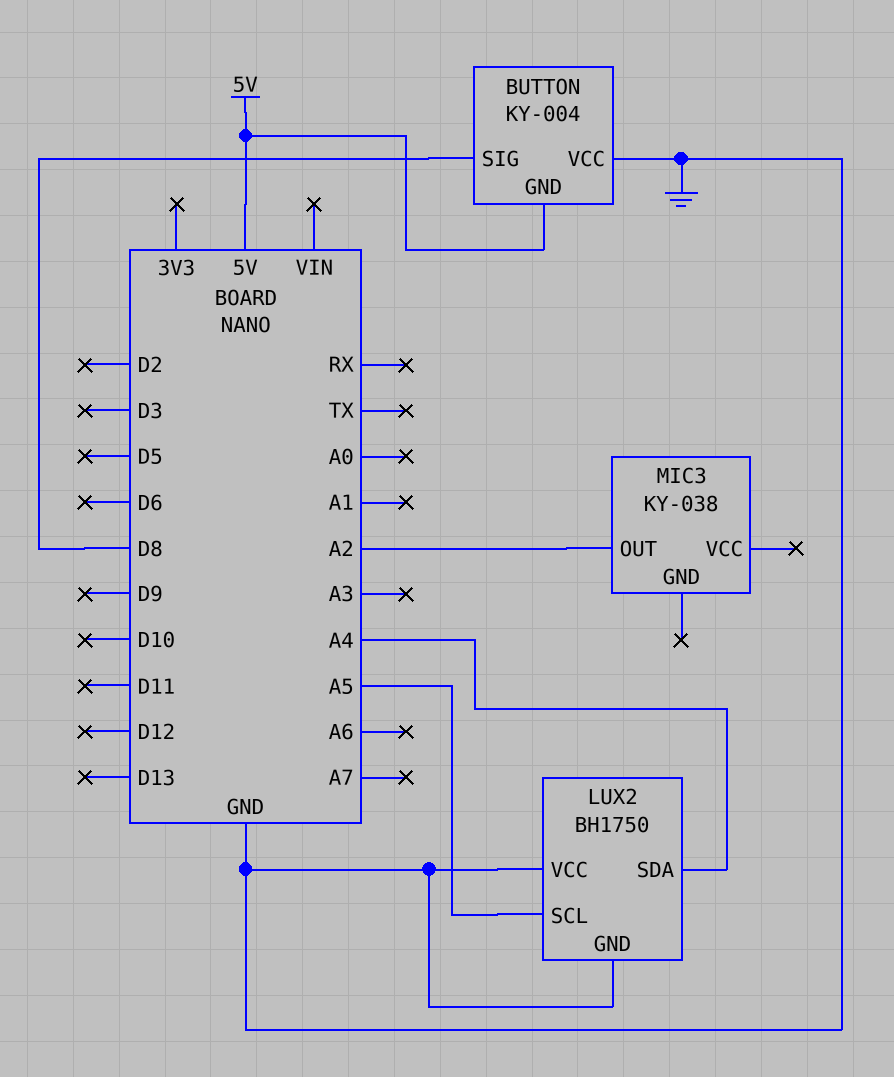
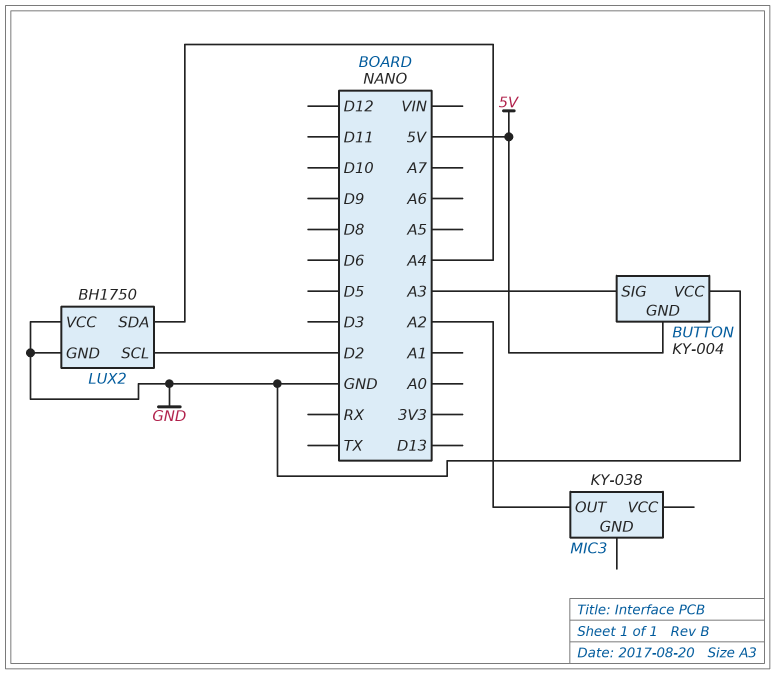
BUTTON pin SIG: D8 -> A3
LUX2 pin SCL: A5 -> D2

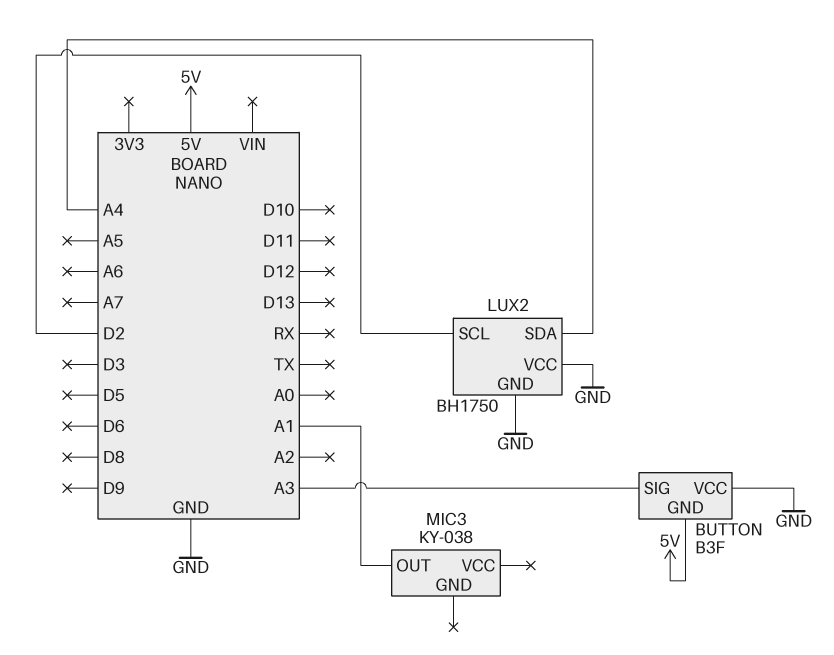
BUTTON: KY-004 -> B3F
MIC3 pin OUT: A2 -> A1

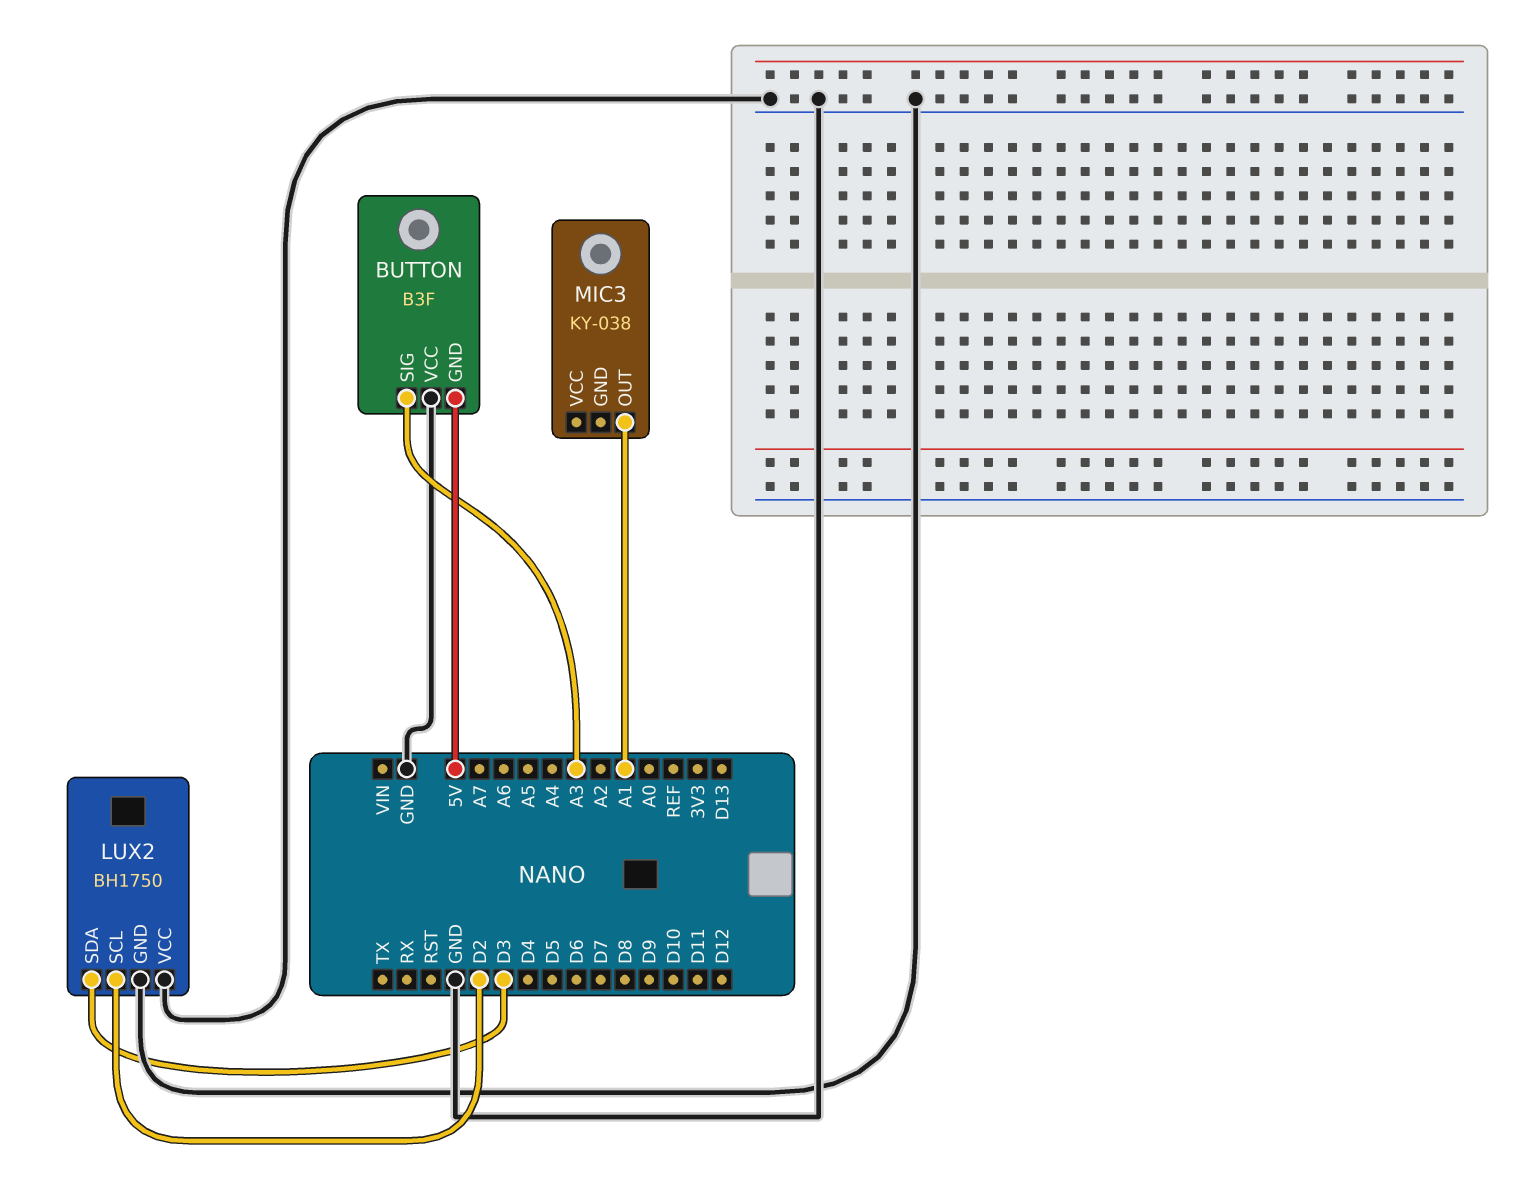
LUX2 pin SDA: A4 -> D3

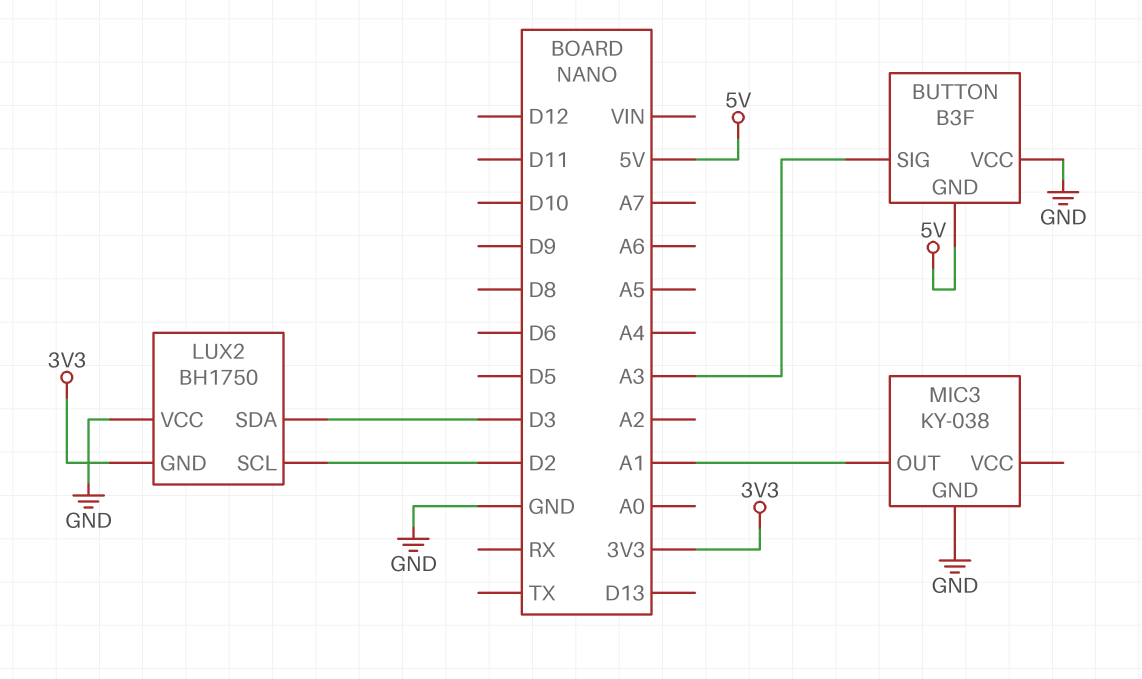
LUX2 pin GND: GND -> 3V3
MIC3 pin GND: none -> GND

